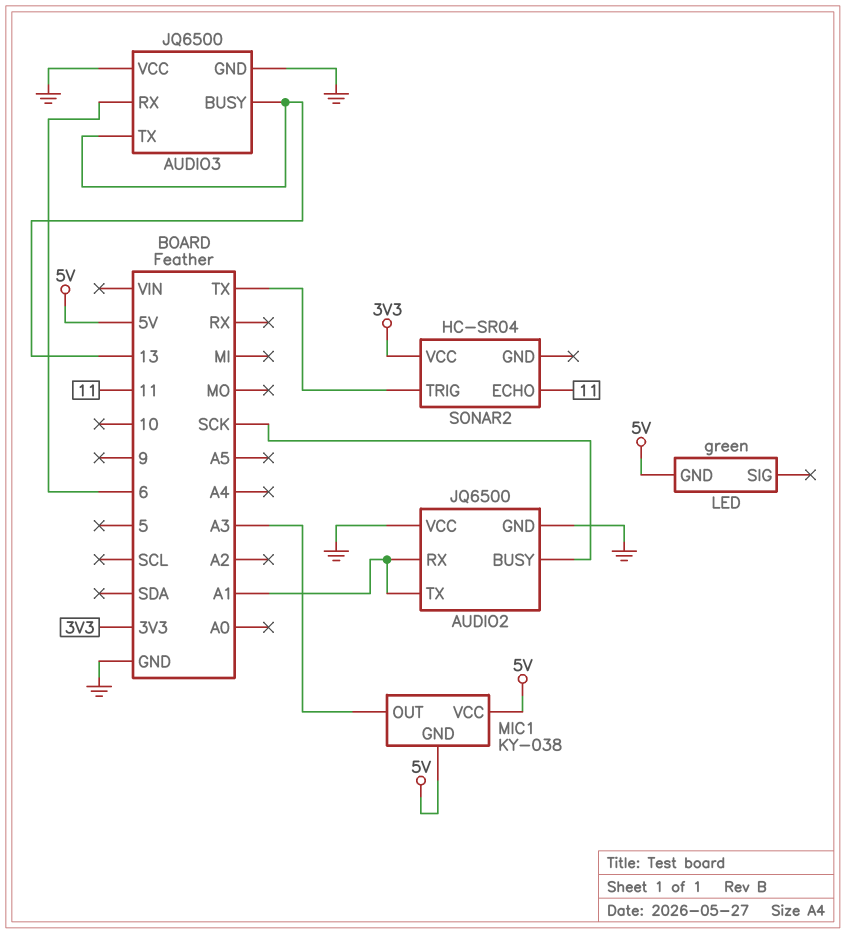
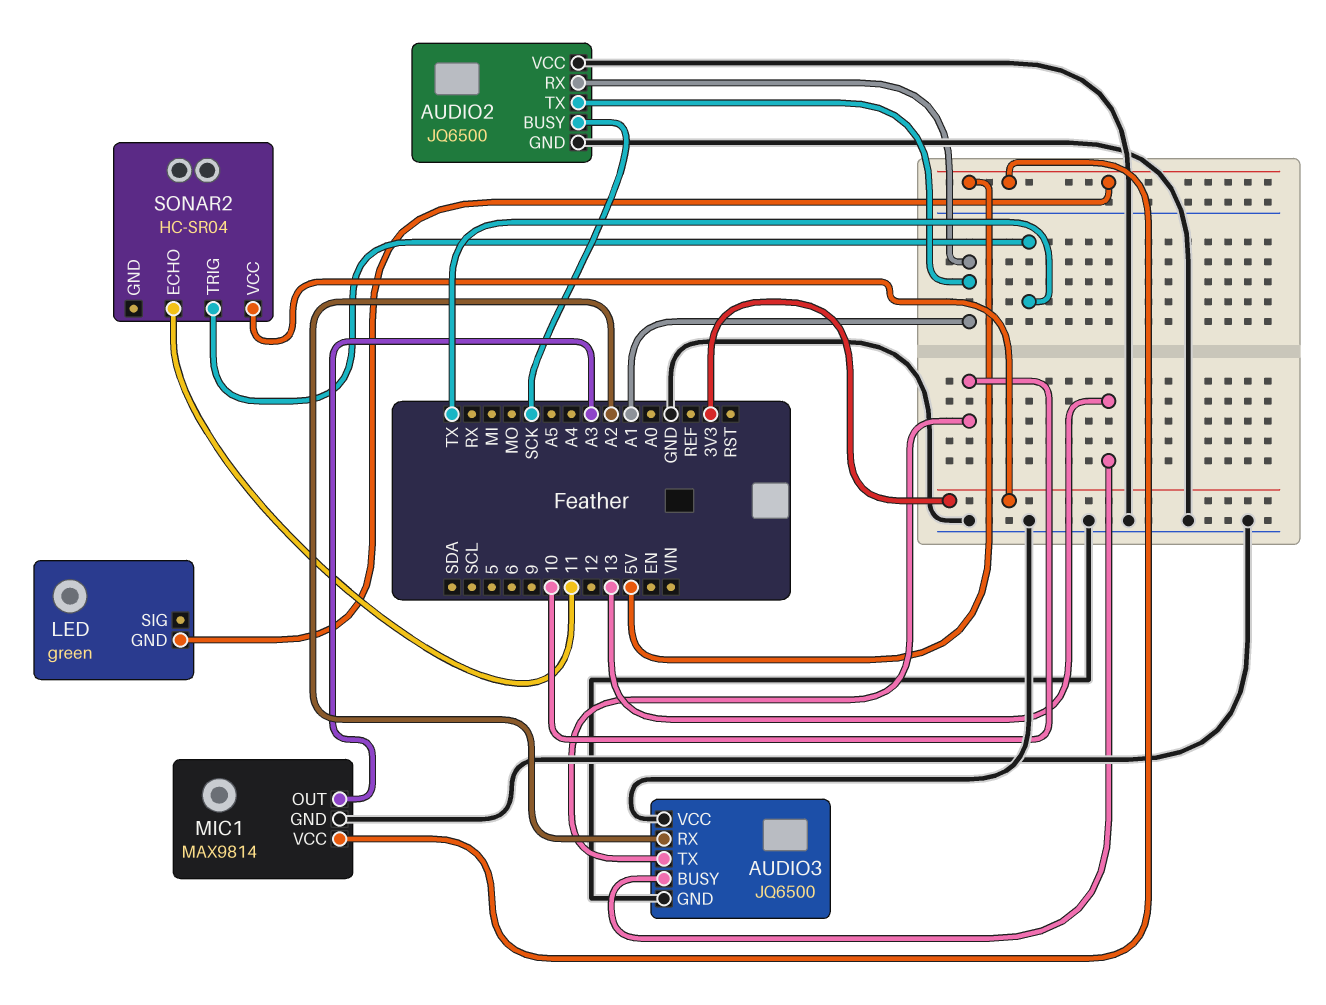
AUDIO3 pin RX: 6 -> A2
AUDIO3 pin TX: 13 -> 10
MIC1: KY-038 -> MAX9814
MIC1 pin GND: 5V -> GND

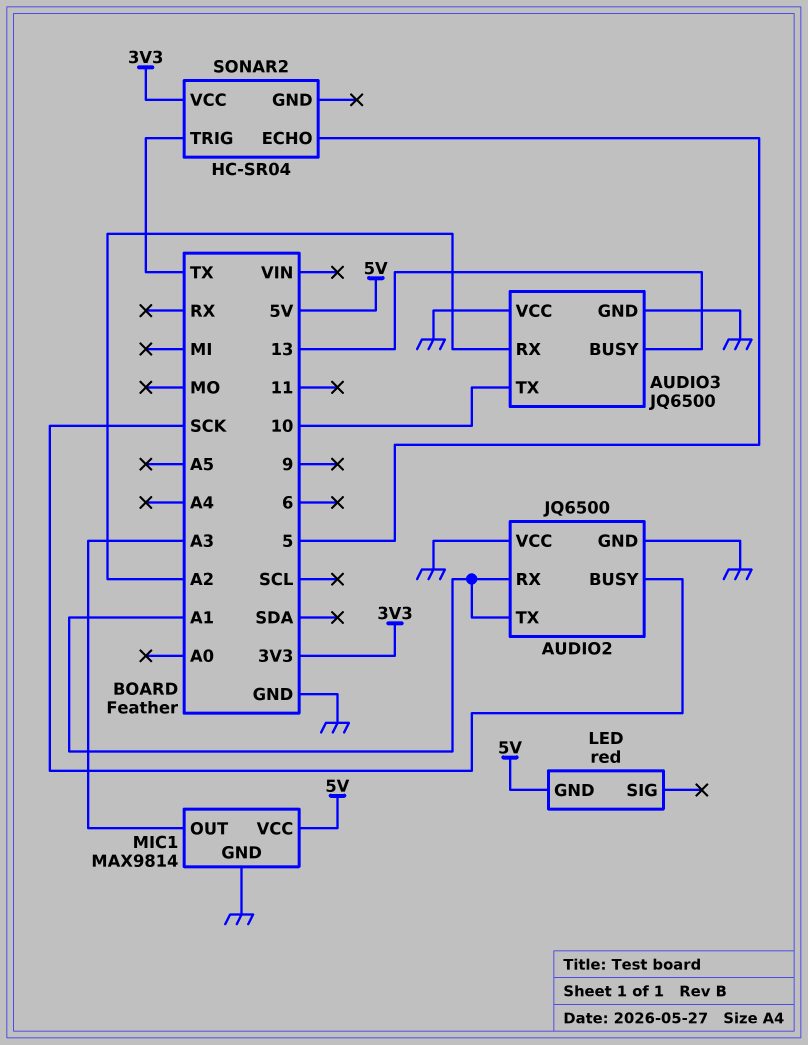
LED: green -> red
SONAR2 pin ECHO: 11 -> 5

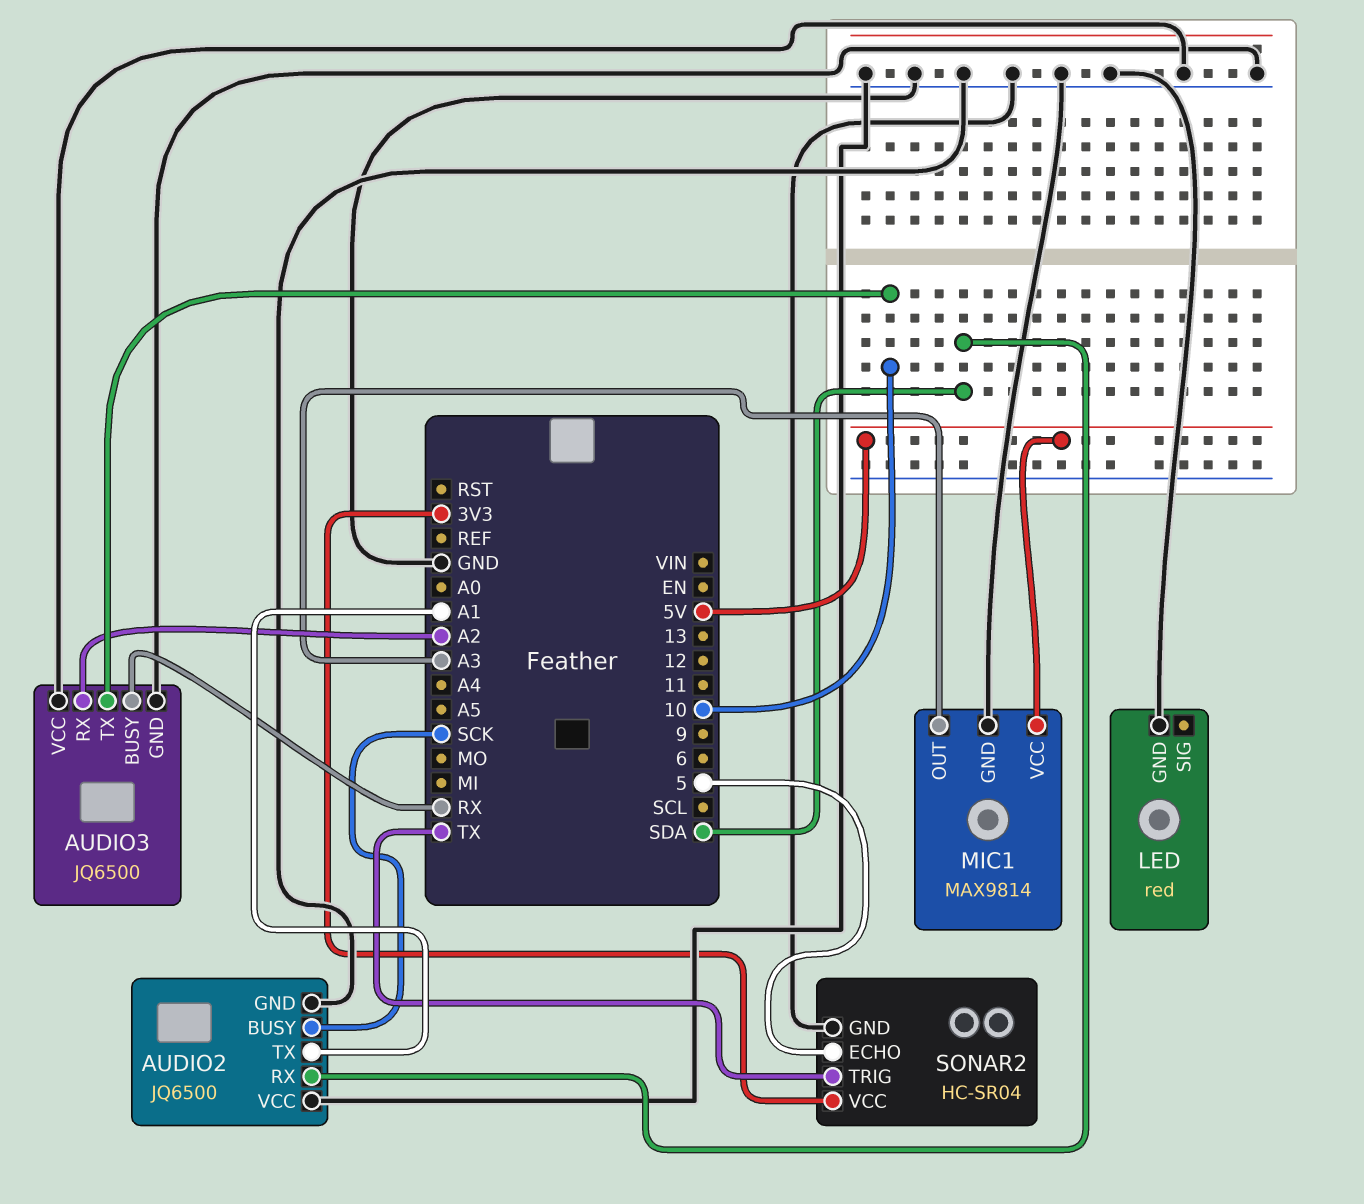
AUDIO2 pin RX: A1 -> SDA
AUDIO3 pin BUSY: 13 -> RX
LED pin GND: 5V -> GND
SONAR2 pin GND: none -> GND

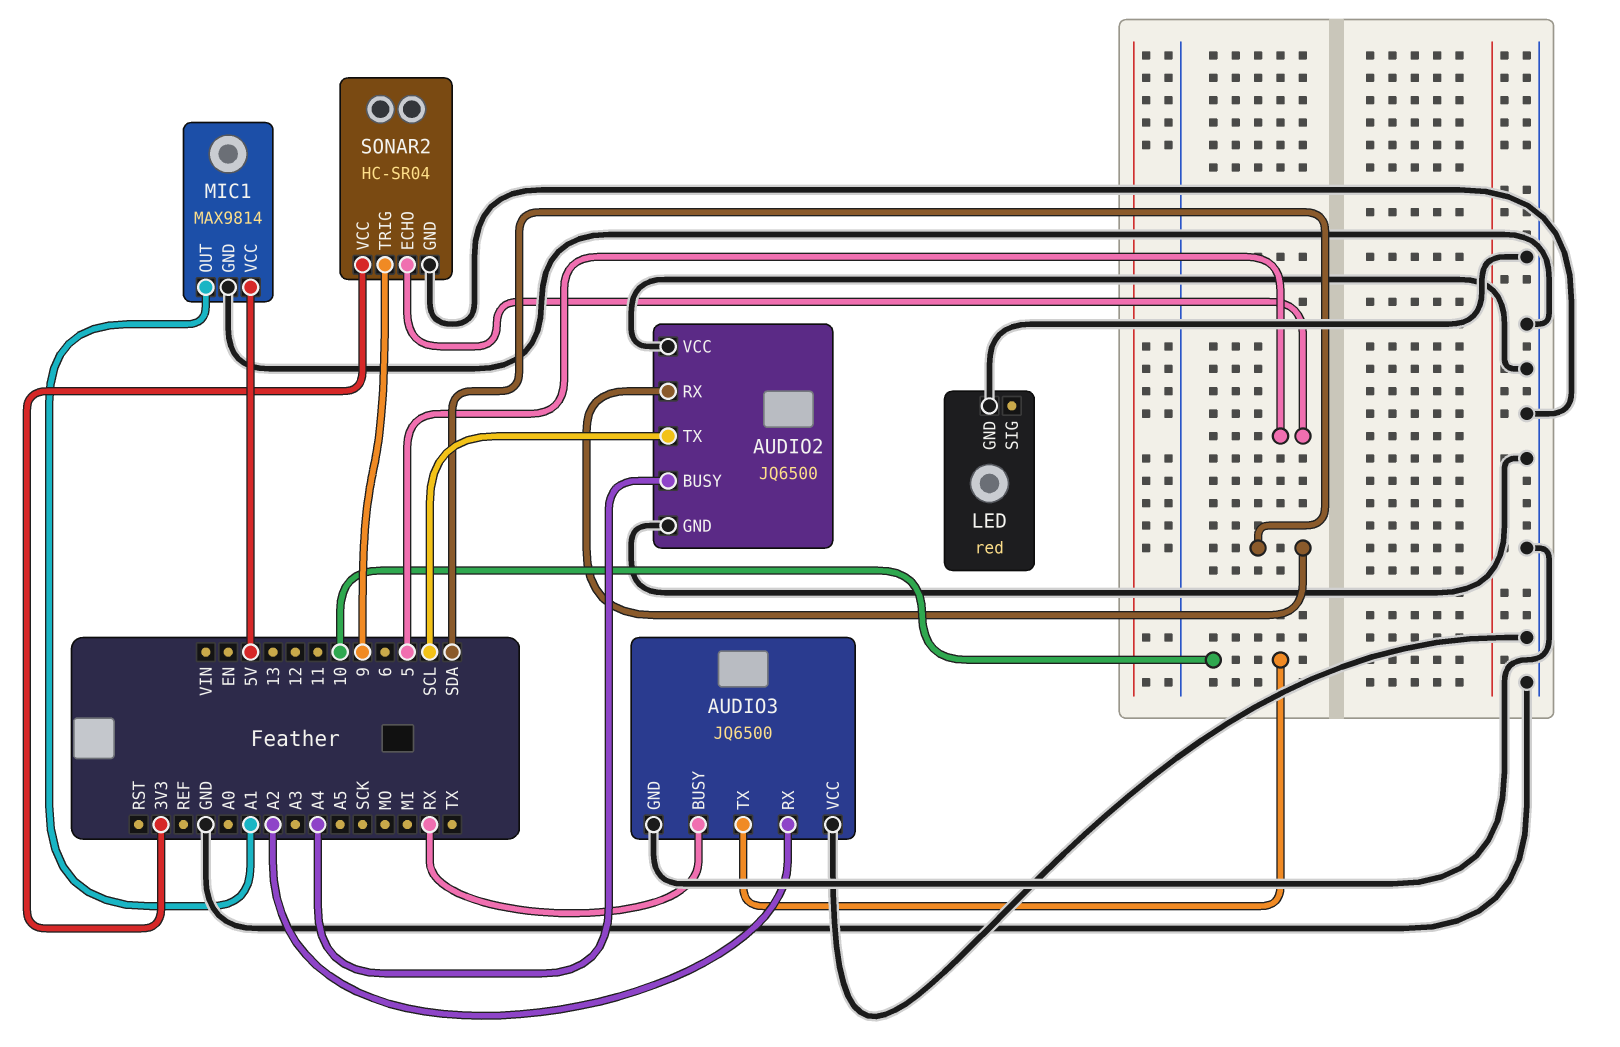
AUDIO2 pin BUSY: SCK -> A4
AUDIO2 pin TX: A1 -> SCL
MIC1 pin OUT: A3 -> A1
SONAR2 pin TRIG: TX -> 9

